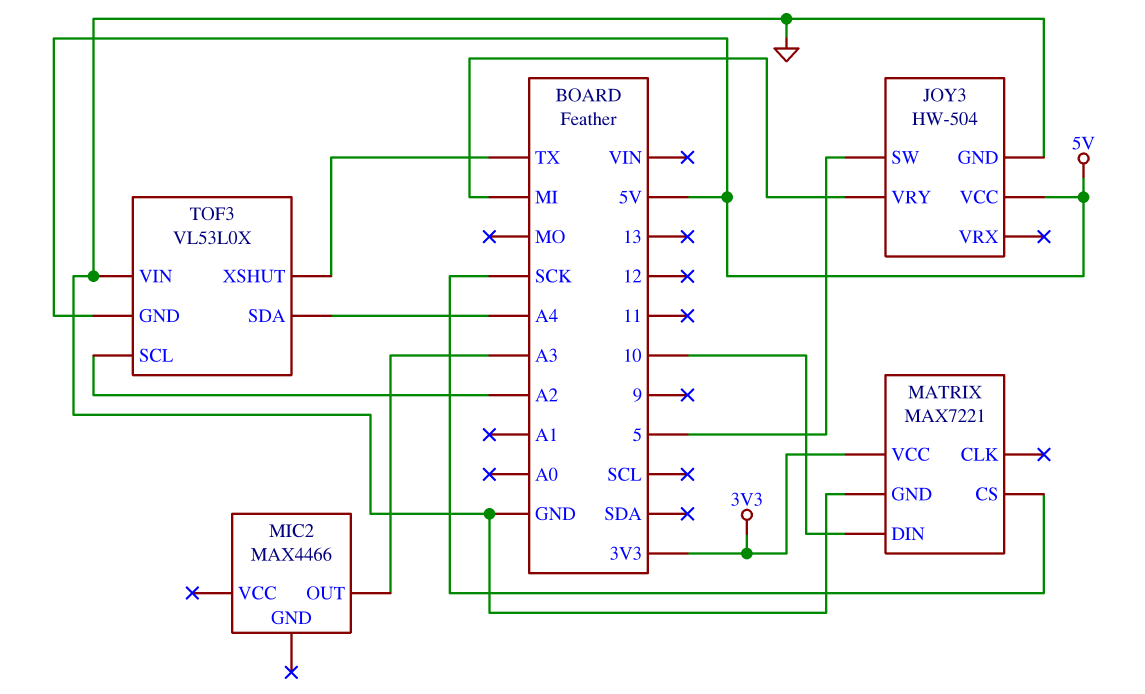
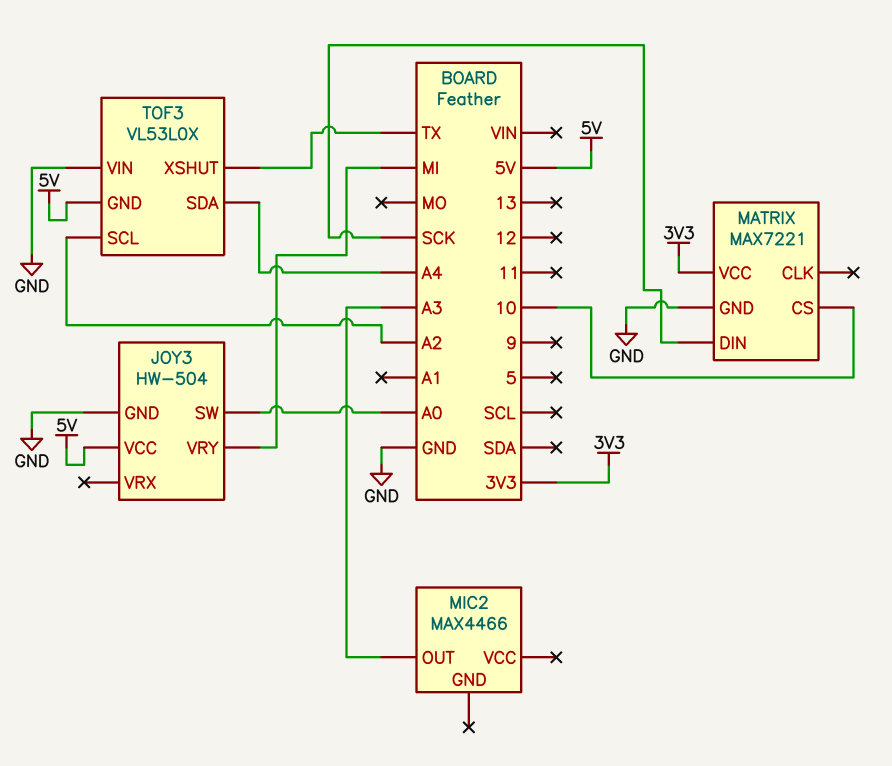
JOY3 pin SW: 5 -> A0
MATRIX pin CS: SCK -> 10
MATRIX pin DIN: 10 -> SCK

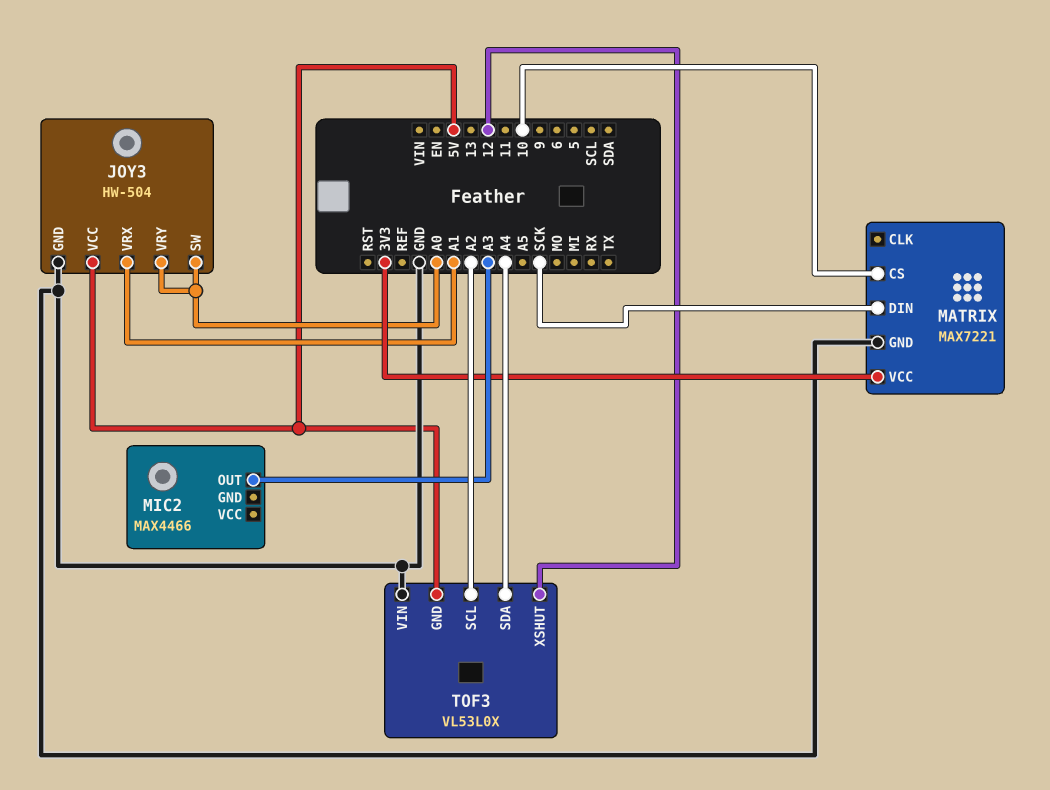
JOY3 pin VRX: none -> A1
JOY3 pin VRY: MI -> A0
TOF3 pin XSHUT: TX -> 12

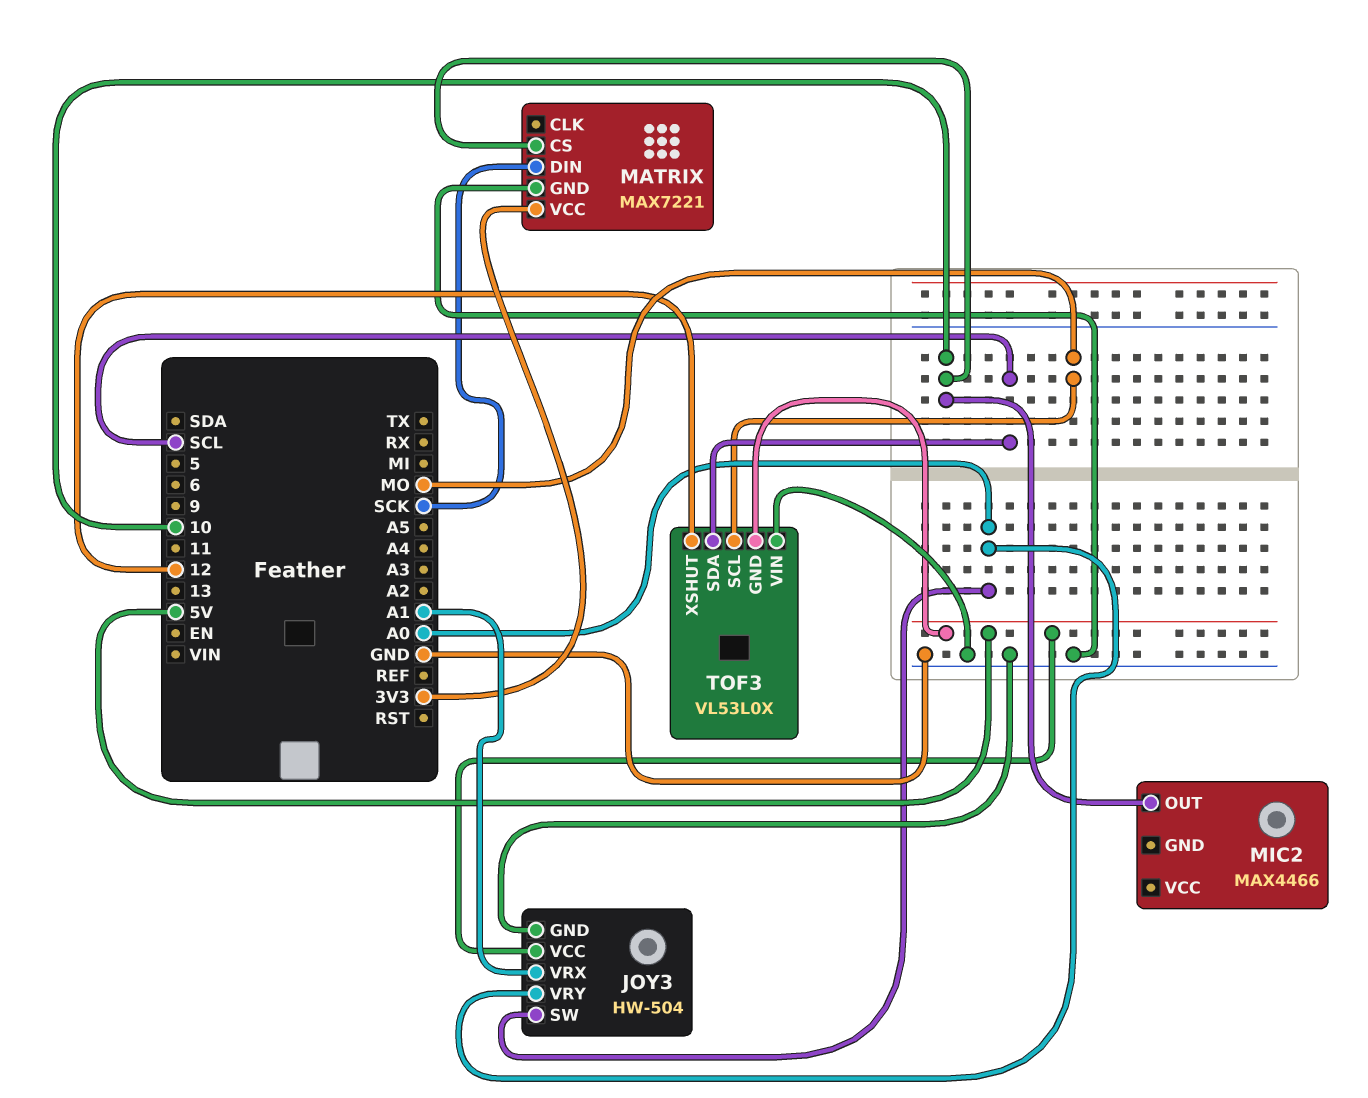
MIC2 pin OUT: A3 -> 10
TOF3 pin SCL: A2 -> MO
TOF3 pin SDA: A4 -> SCL

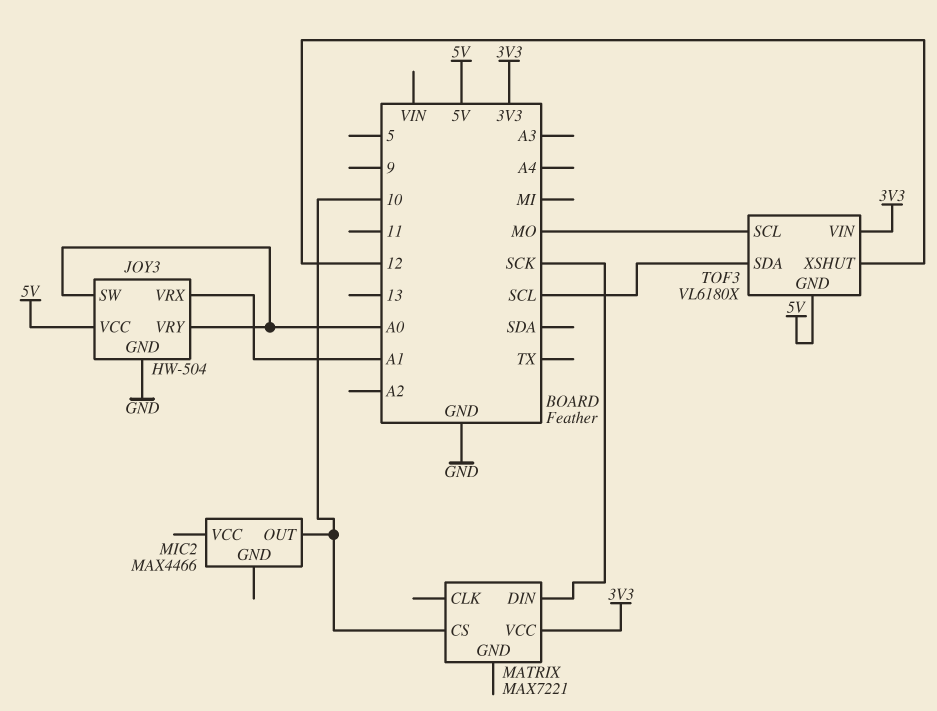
MATRIX pin GND: GND -> none
TOF3: VL53L0X -> VL6180X
TOF3 pin VIN: GND -> 3V3

